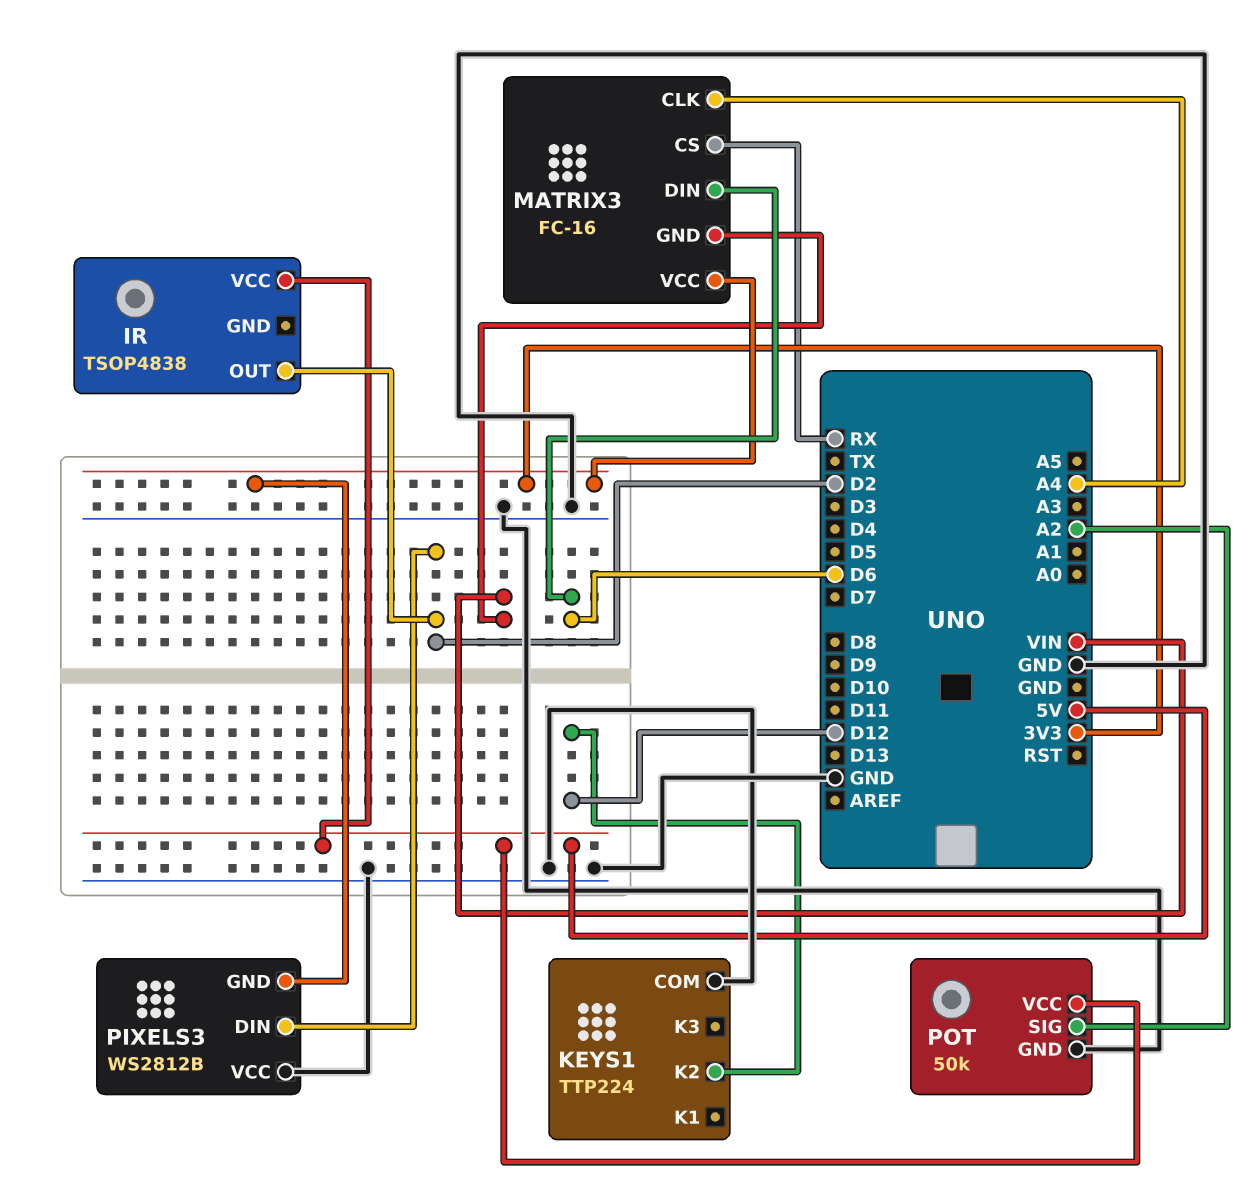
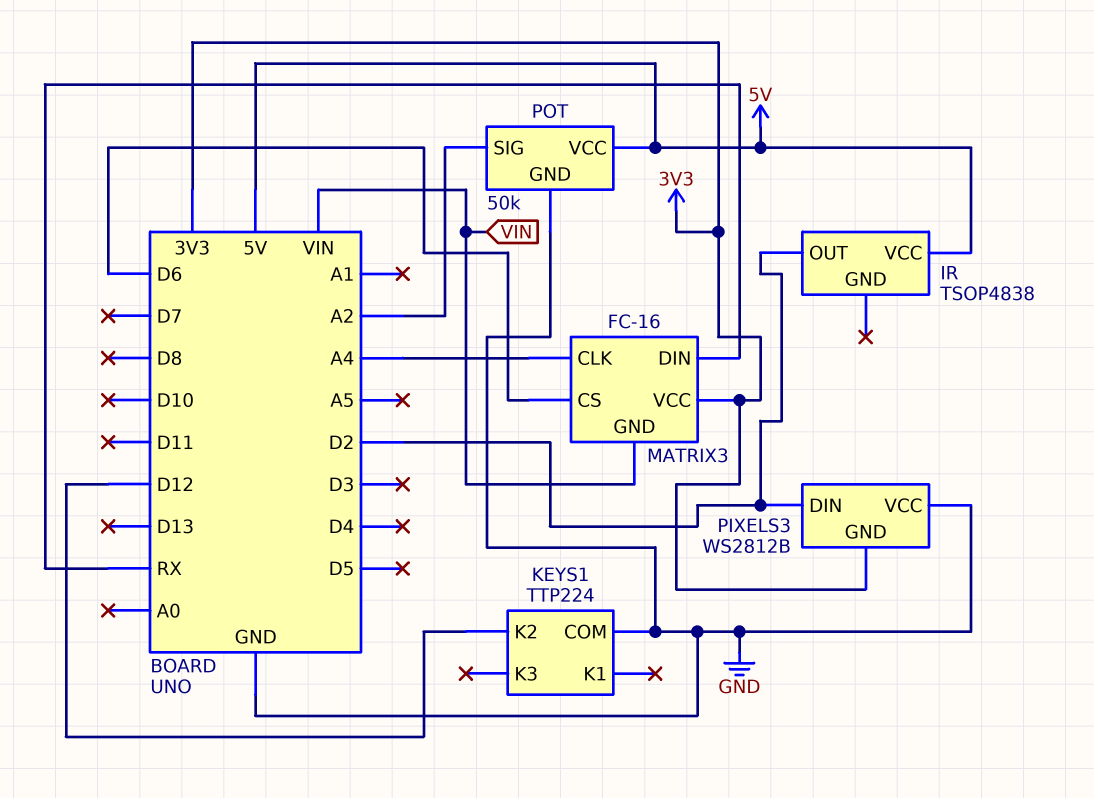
MATRIX3 pin CS: RX -> D6
MATRIX3 pin DIN: D6 -> RX

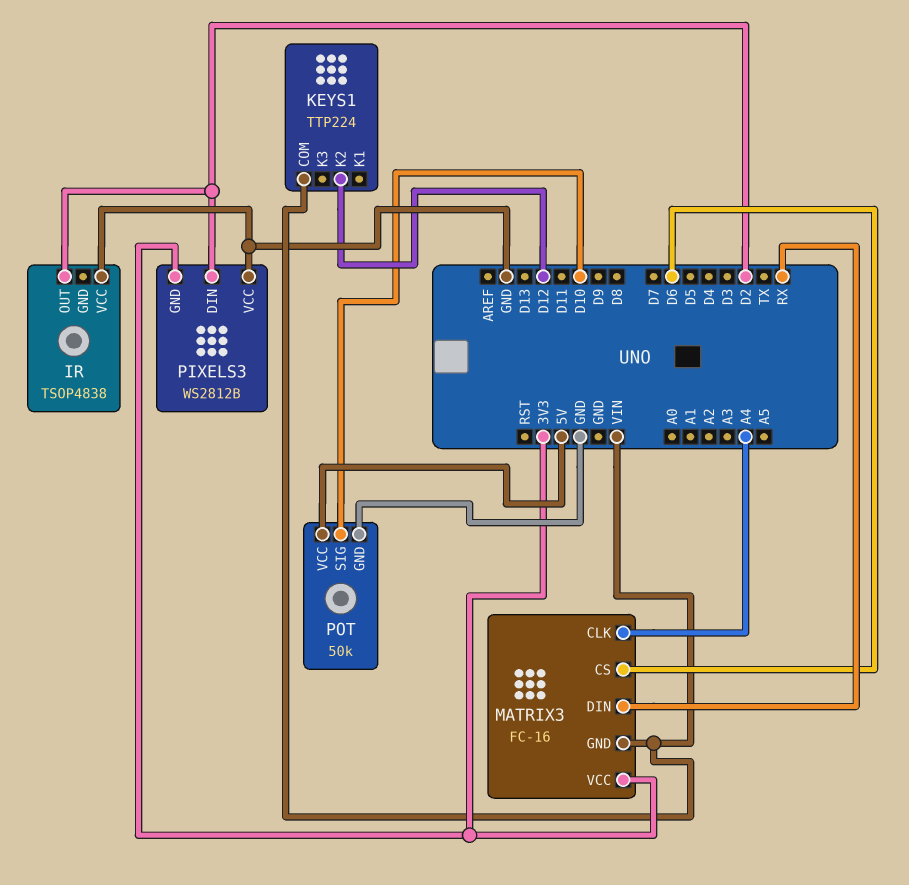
IR pin VCC: 5V -> GND
KEYS1 pin COM: GND -> VIN
POT pin SIG: A2 -> D10

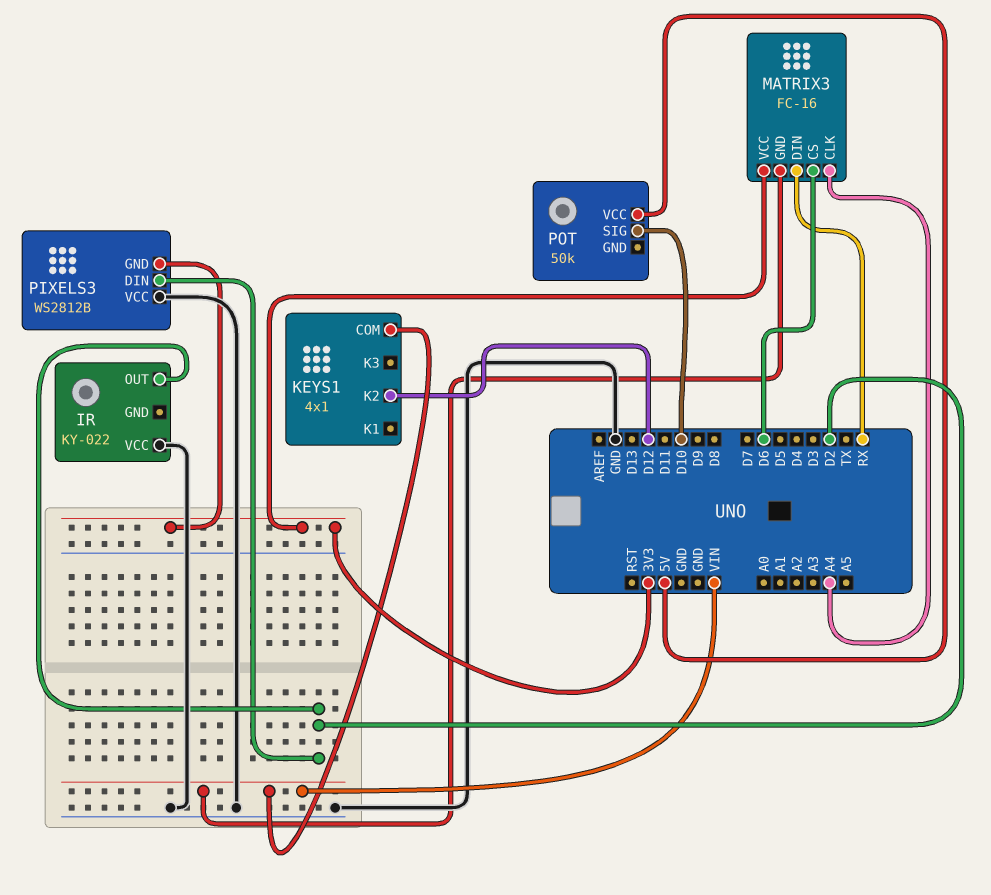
IR: TSOP4838 -> KY-022
KEYS1: TTP224 -> 4x1
POT pin GND: GND -> none

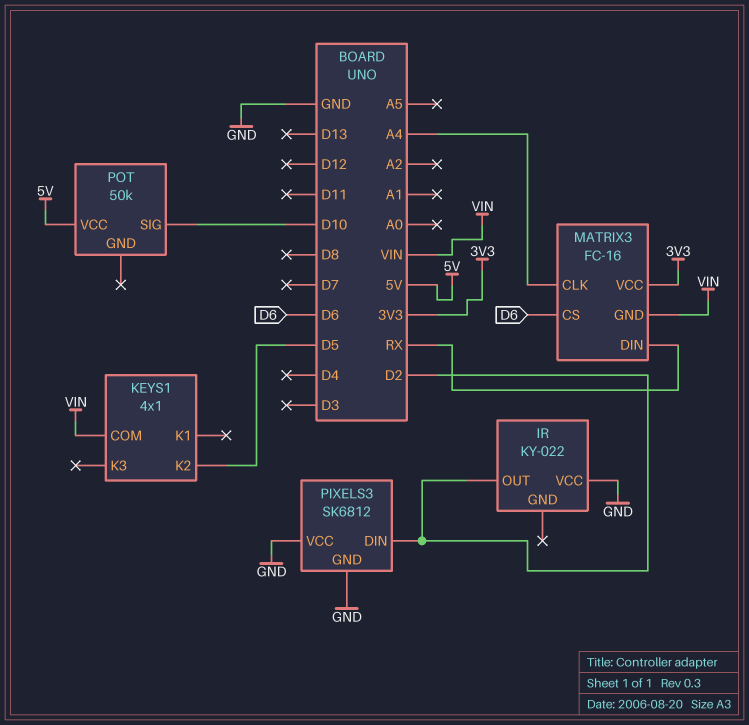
KEYS1 pin K2: D12 -> D5
PIXELS3: WS2812B -> SK6812
PIXELS3 pin GND: 3V3 -> GND

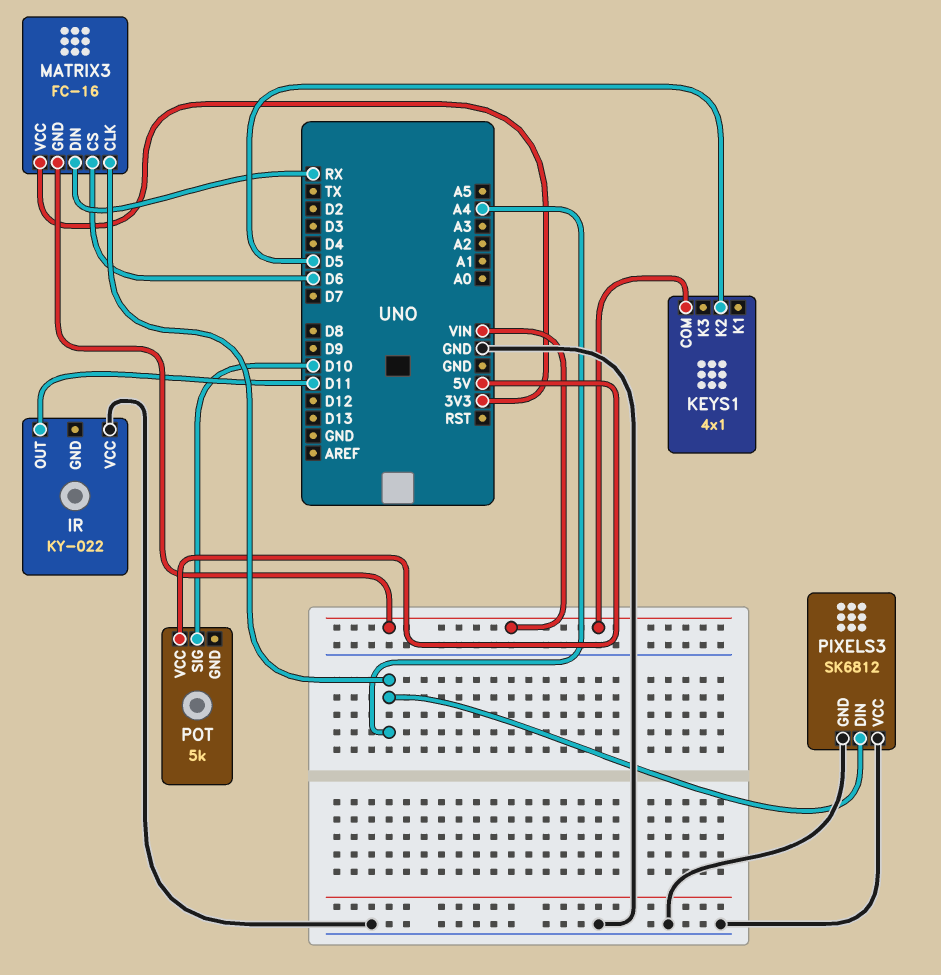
IR pin OUT: D2 -> D11
PIXELS3 pin DIN: D2 -> A4
POT: 50k -> 5k

